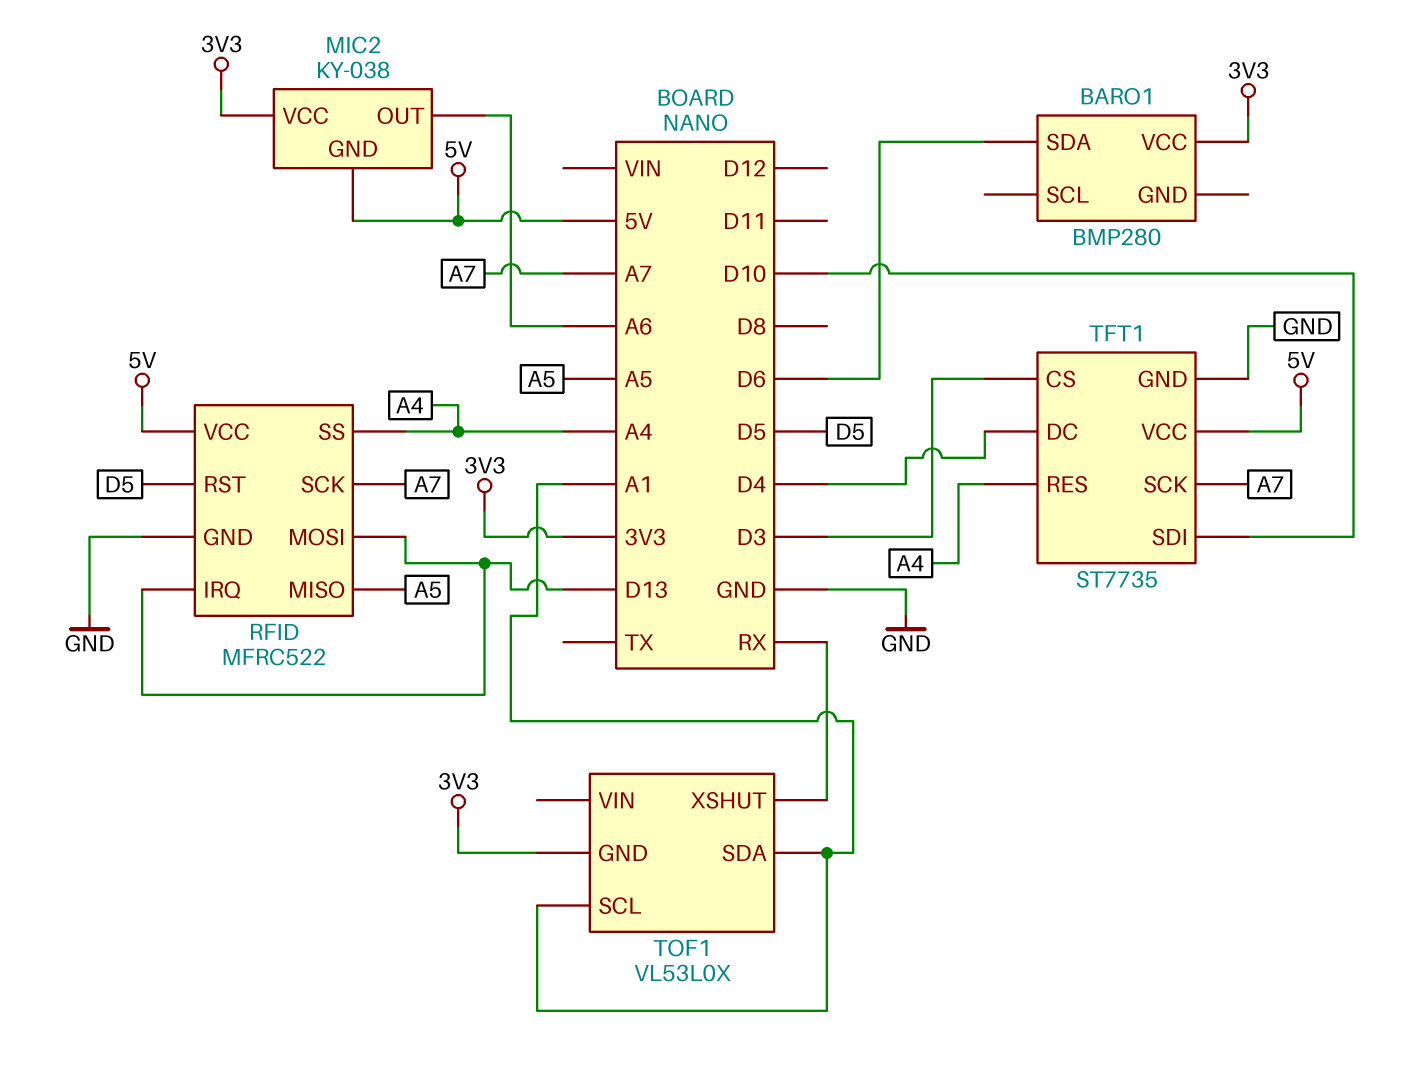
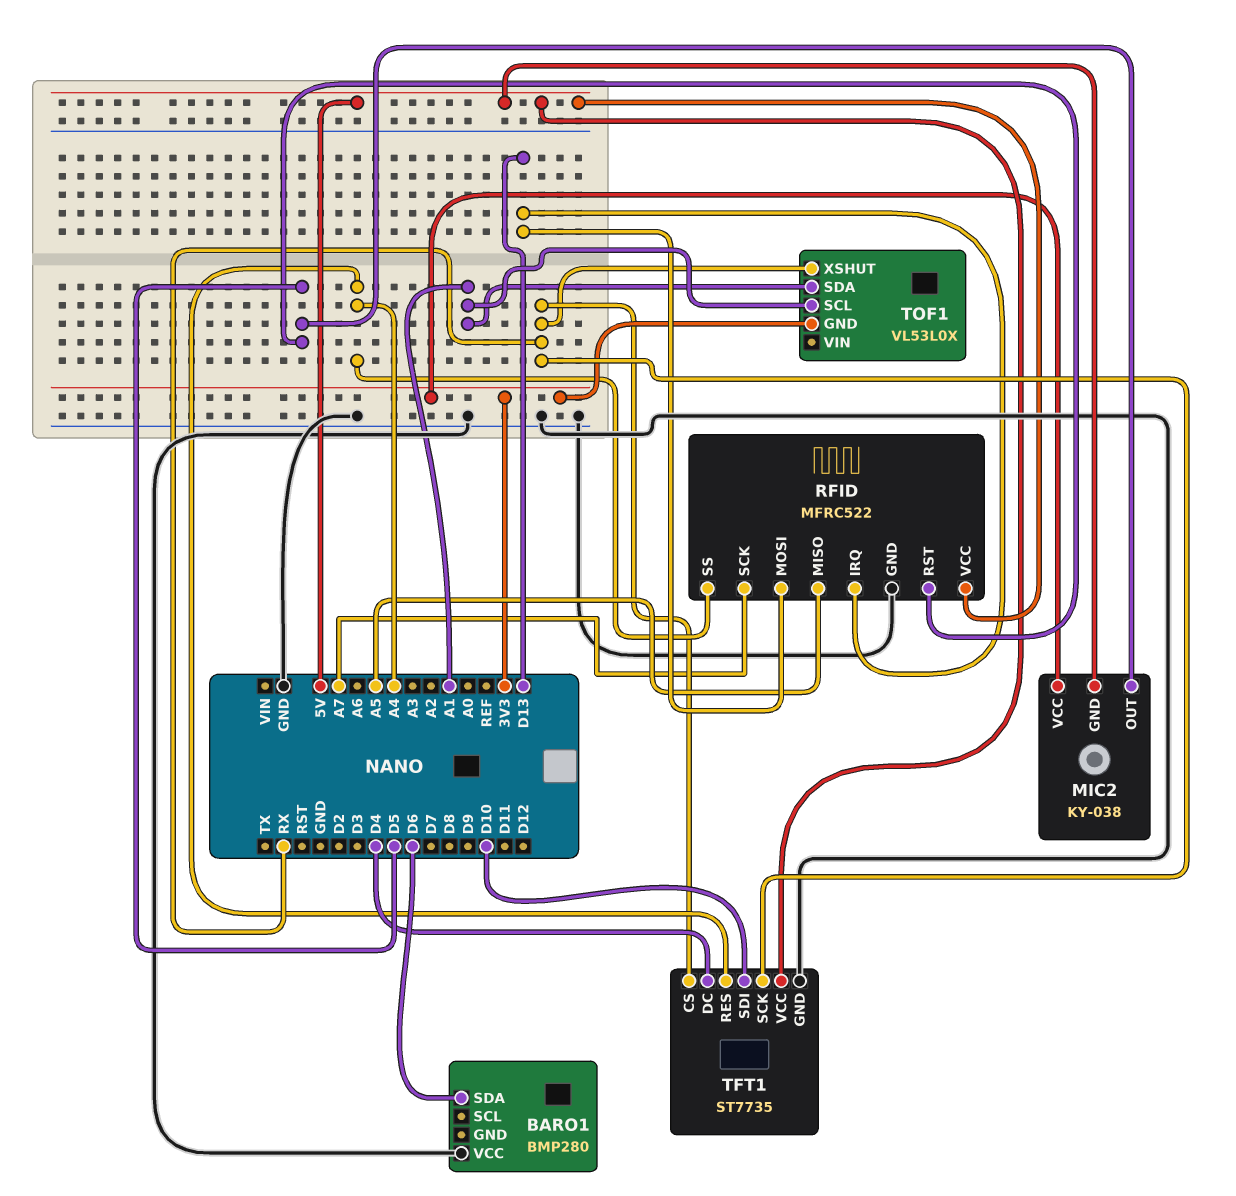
BARO1 pin VCC: 3V3 -> GND
MIC2 pin OUT: A6 -> D5
TFT1 pin CS: D3 -> RX
TFT1 pin SCK: A7 -> RX

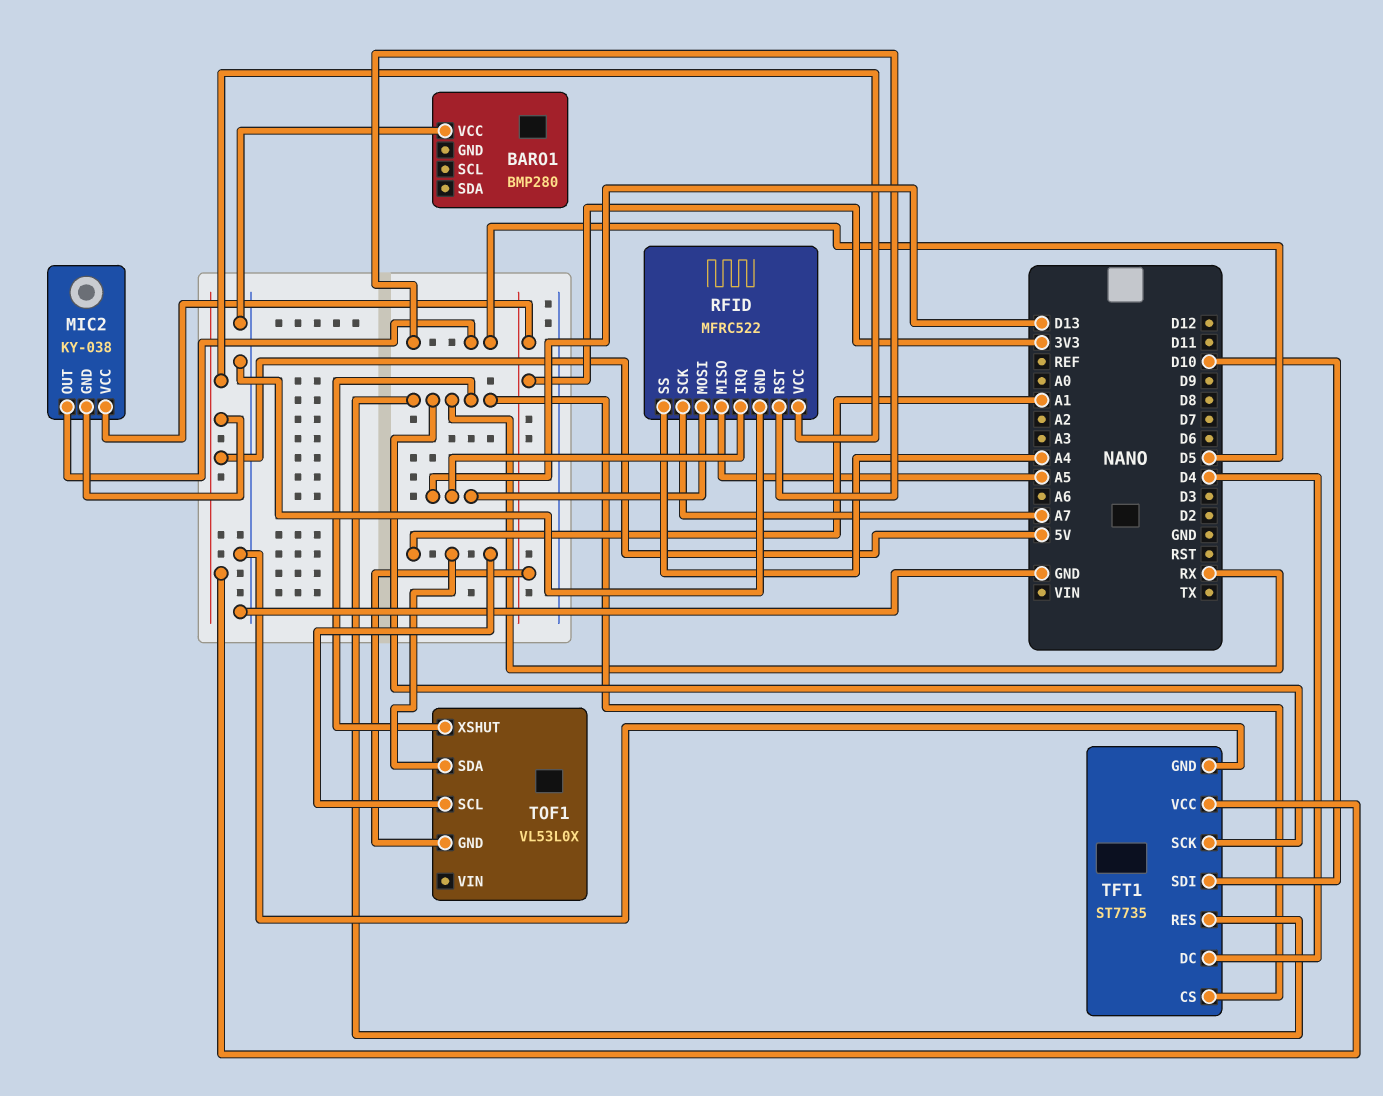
BARO1 pin SDA: D6 -> none
TFT1 pin RES: A4 -> RX

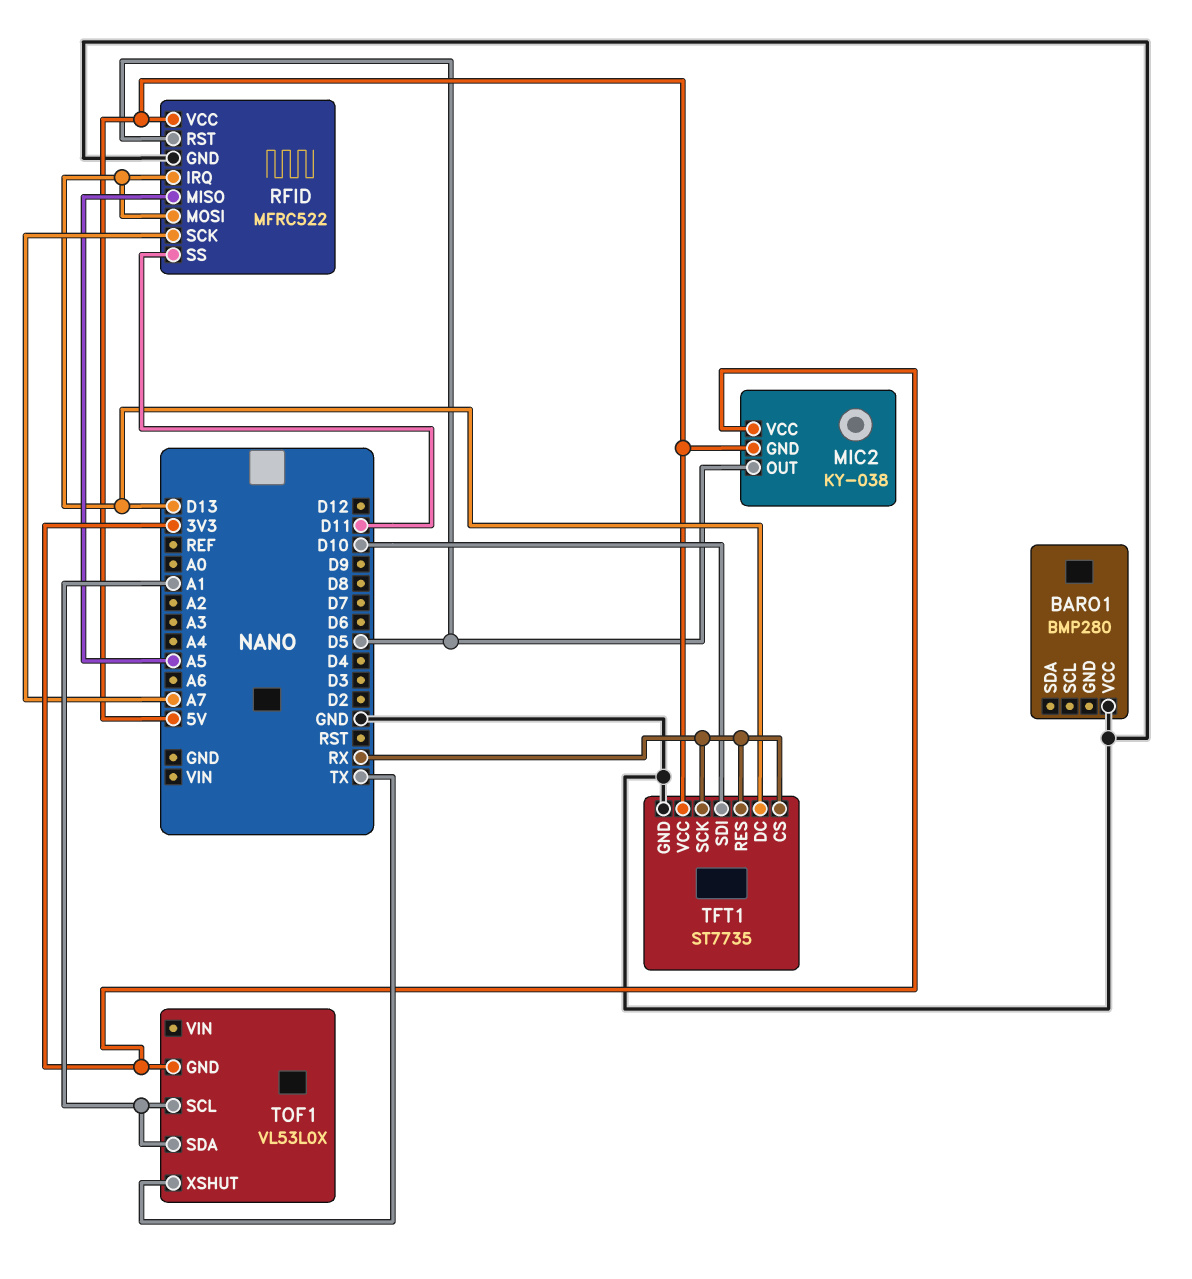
RFID pin SS: A4 -> D11
TFT1 pin DC: D4 -> D13
TOF1 pin XSHUT: RX -> TX

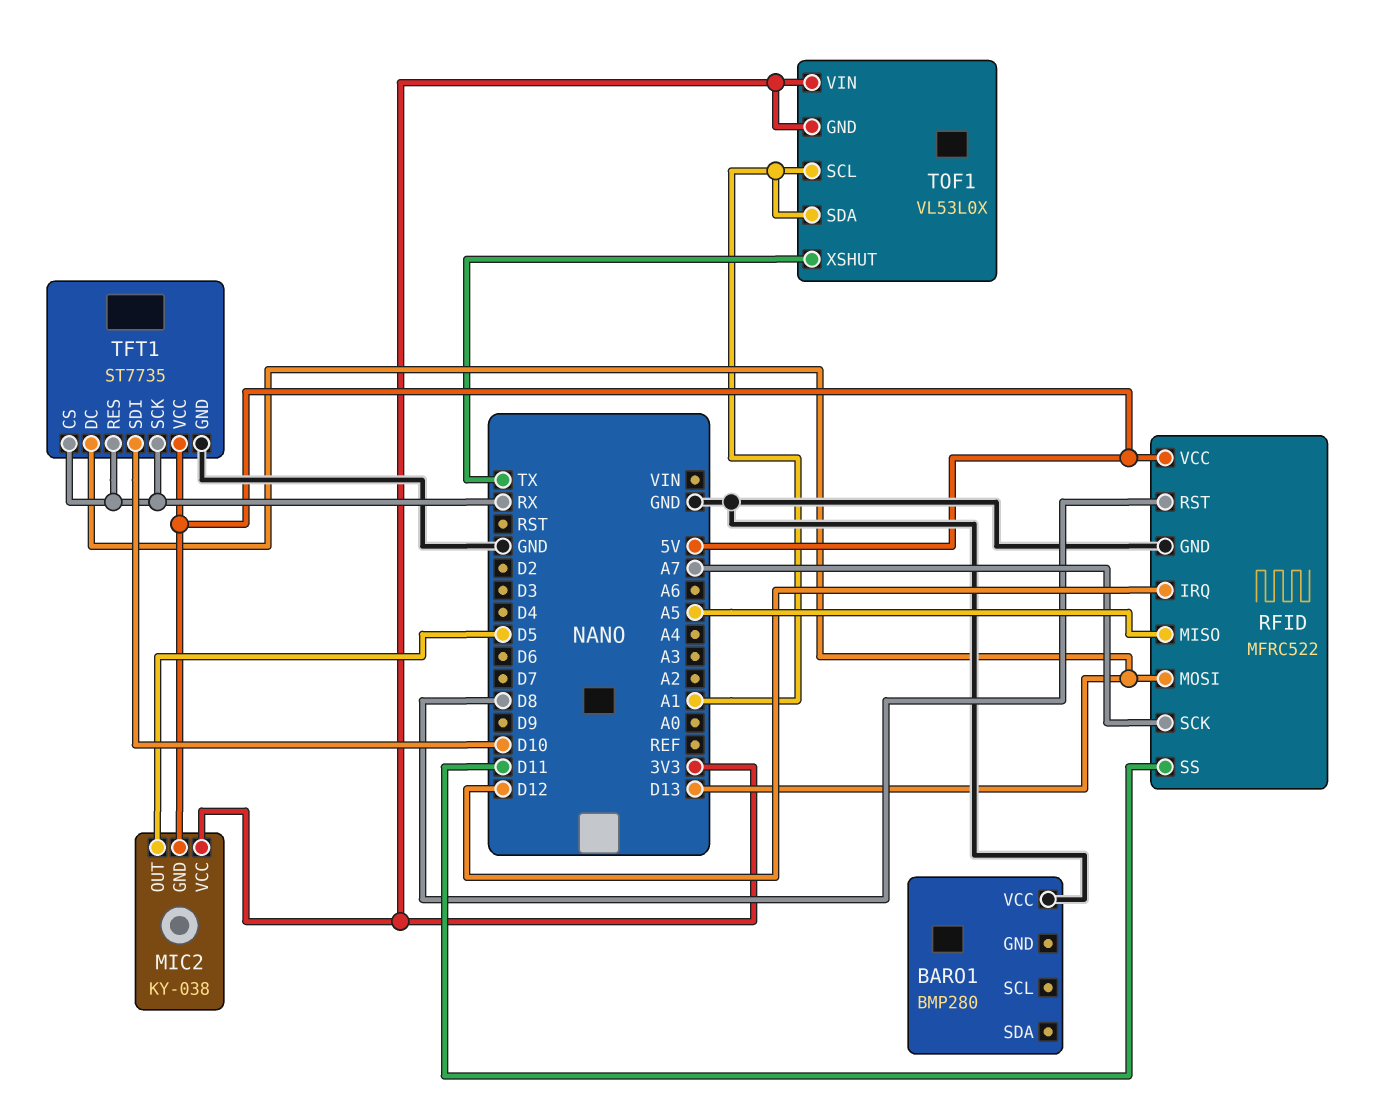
RFID pin IRQ: D13 -> D12
RFID pin RST: D5 -> D8
TOF1 pin VIN: none -> 3V3

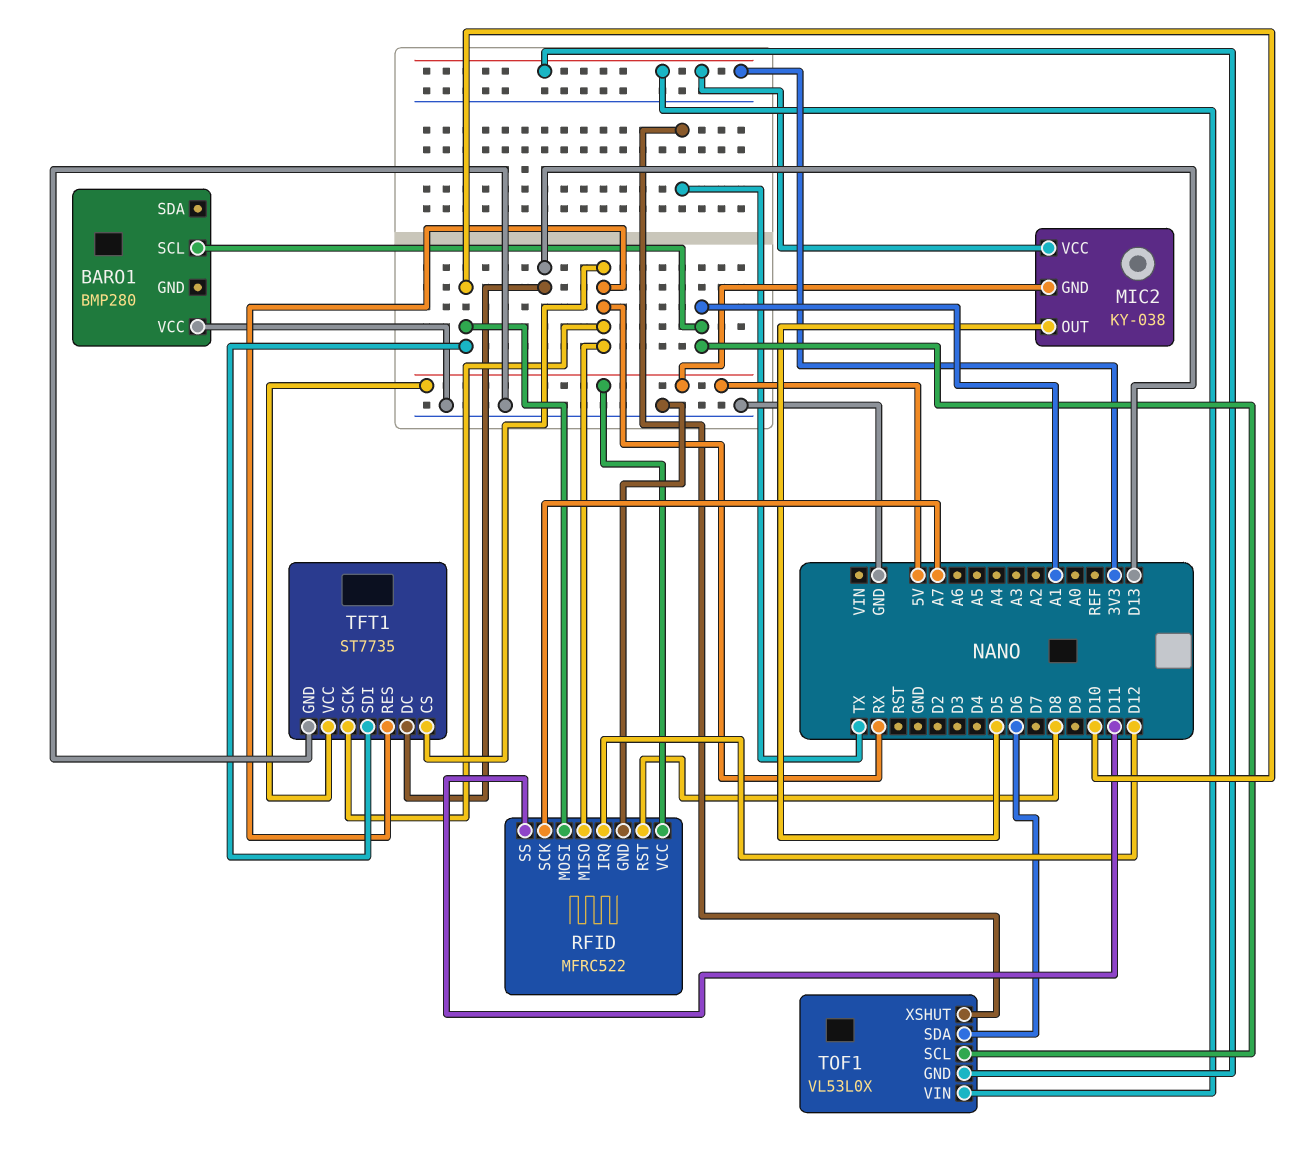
BARO1 pin SCL: none -> A1
RFID pin MISO: A5 -> RX
RFID pin MOSI: D13 -> D10
TOF1 pin SDA: A1 -> D6

